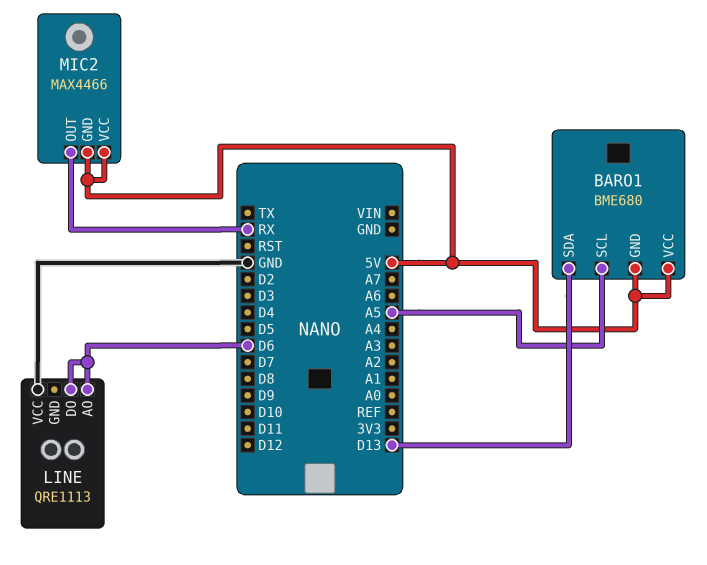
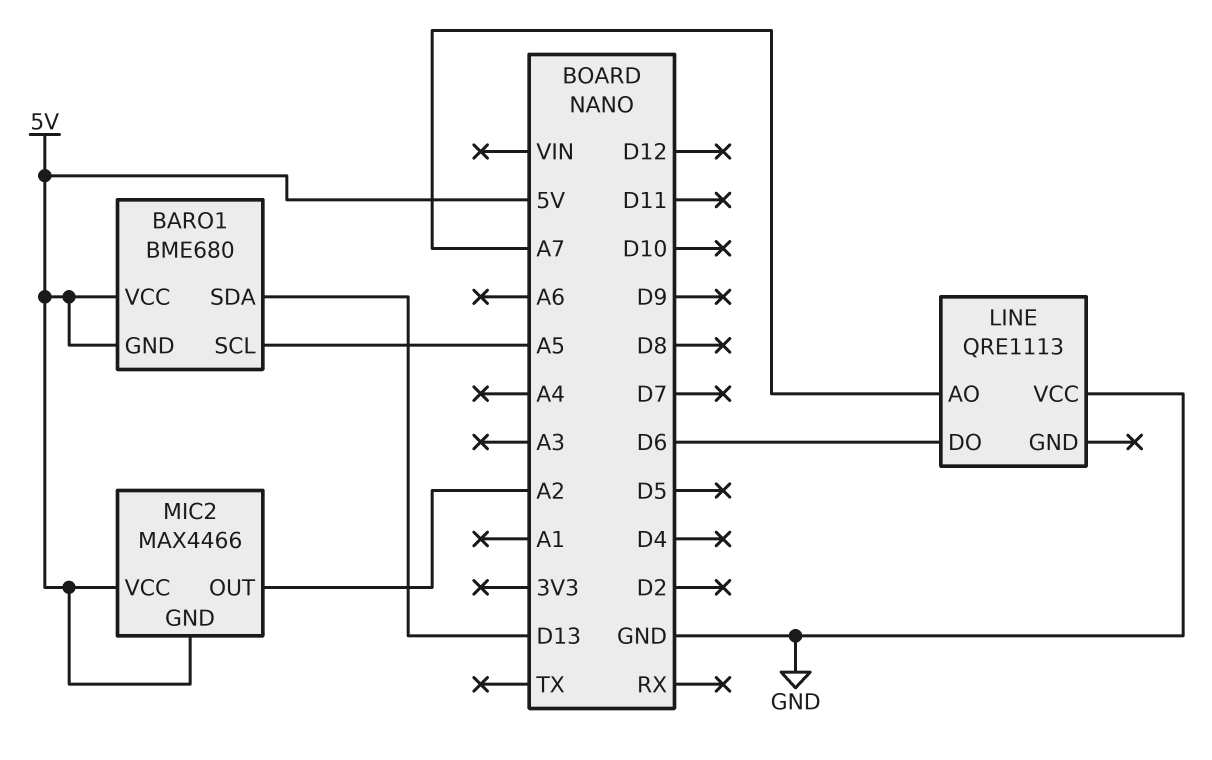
LINE pin AO: D6 -> A7
MIC2 pin OUT: RX -> A2

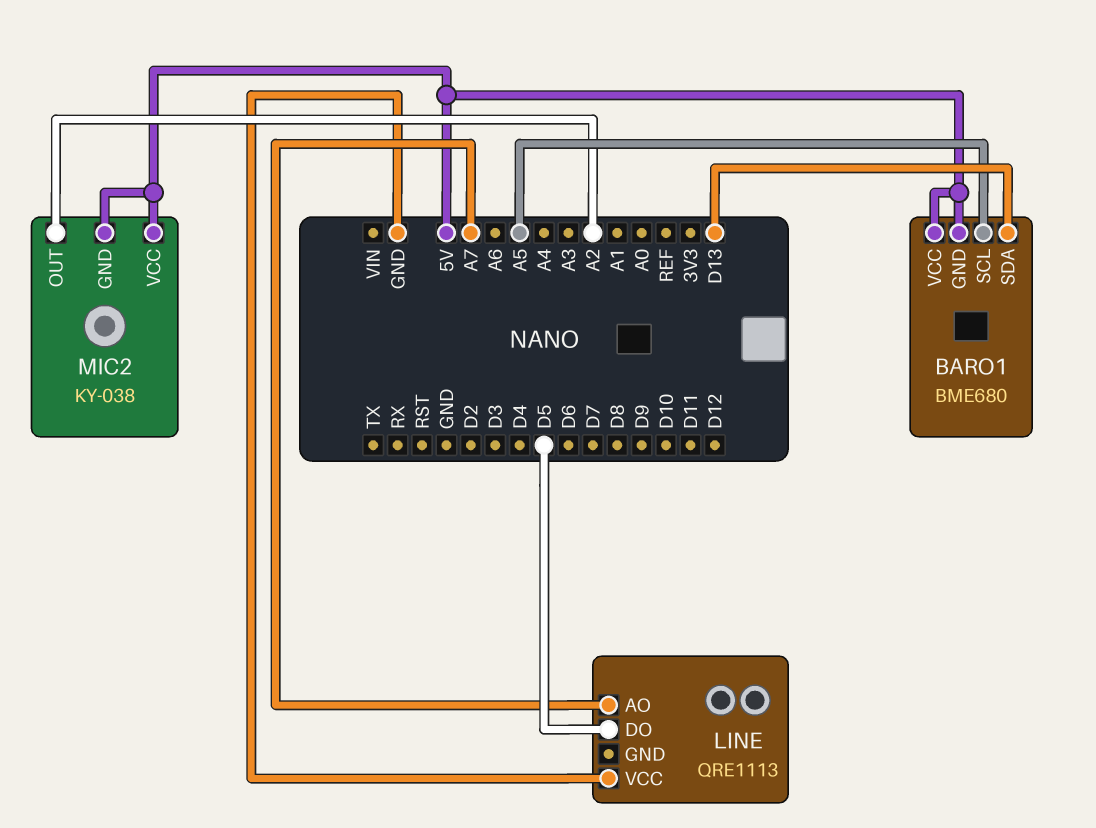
LINE pin DO: D6 -> D5
MIC2: MAX4466 -> KY-038

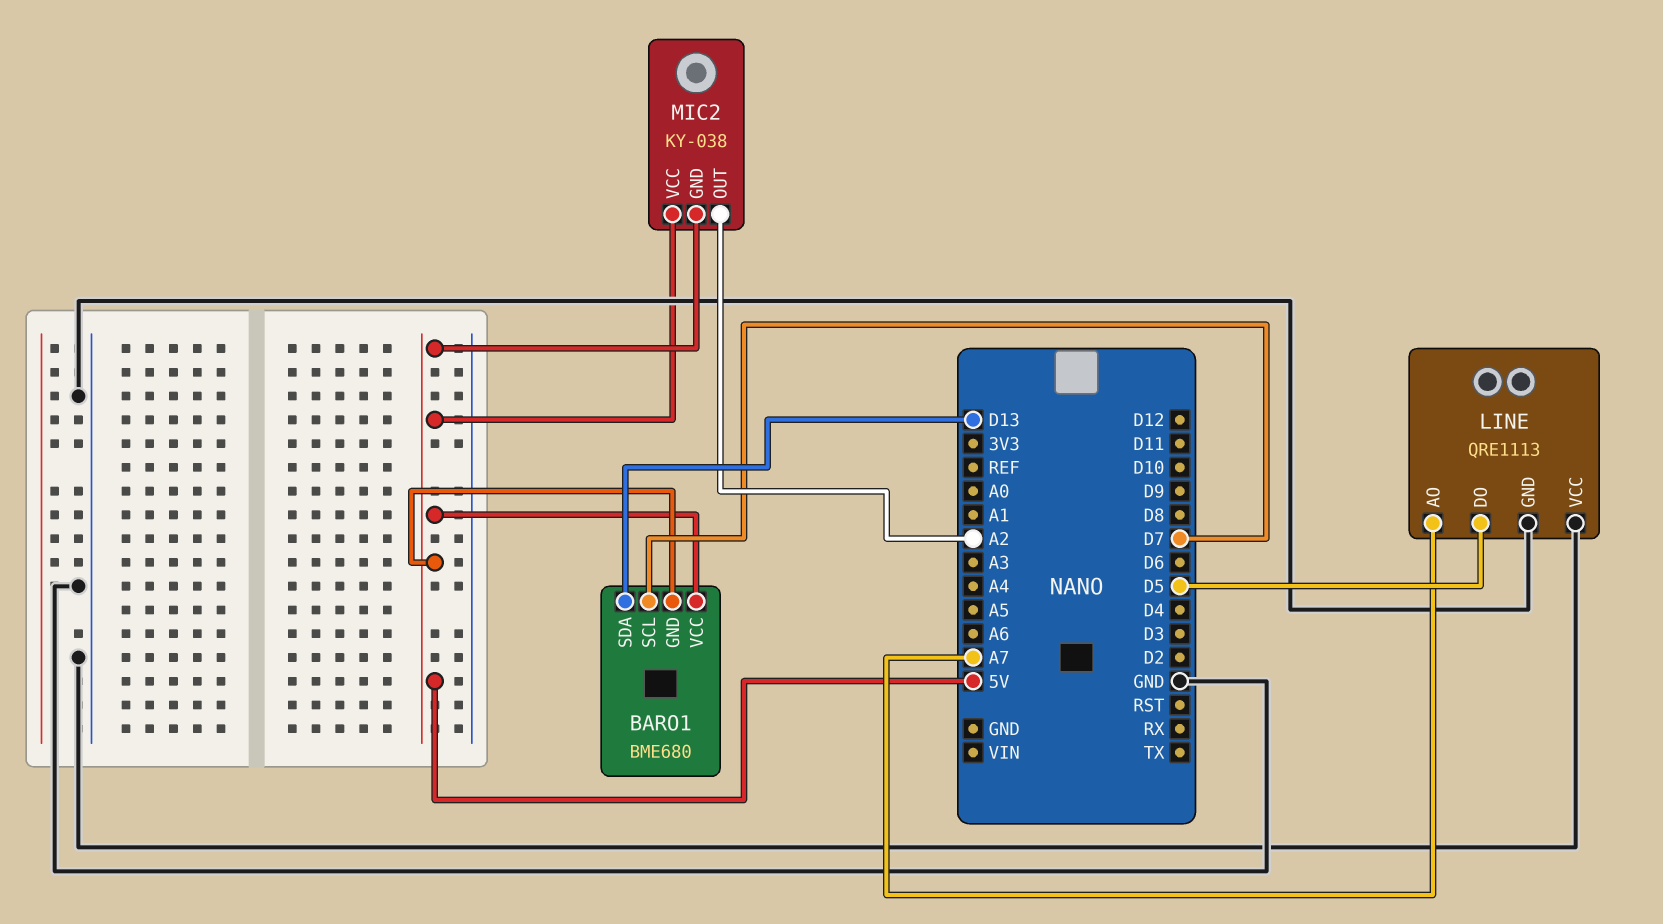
BARO1 pin SCL: A5 -> D7
LINE pin GND: none -> GND

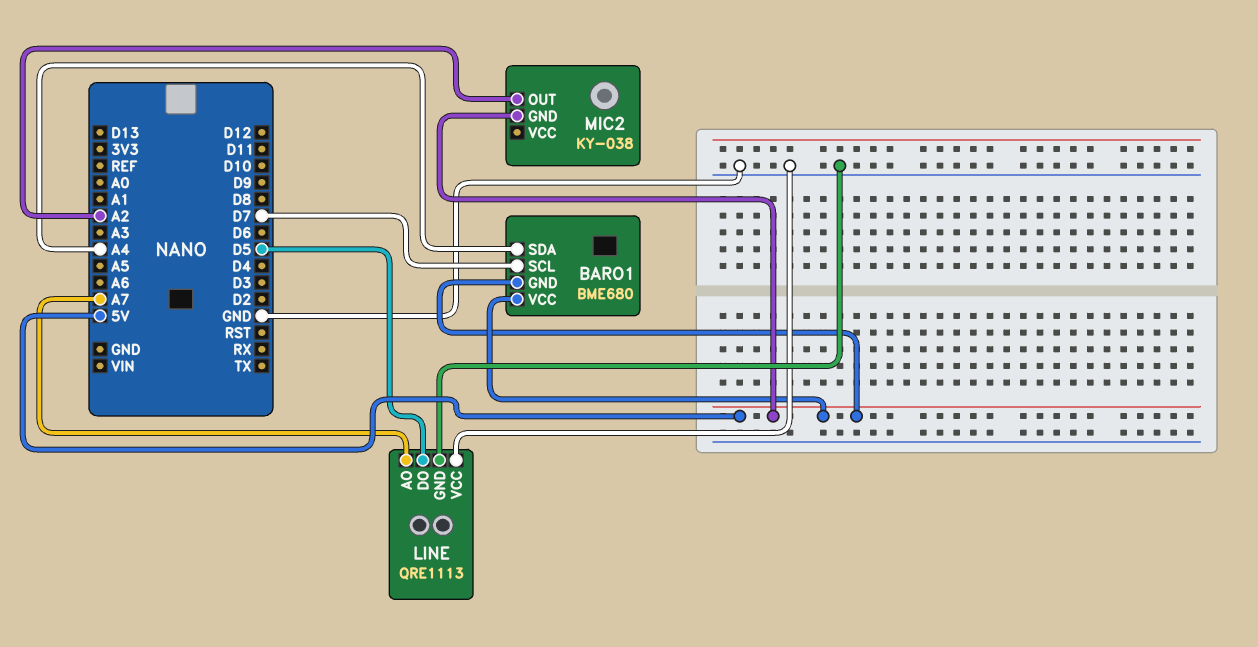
BARO1 pin SDA: D13 -> A4
MIC2 pin VCC: 5V -> none

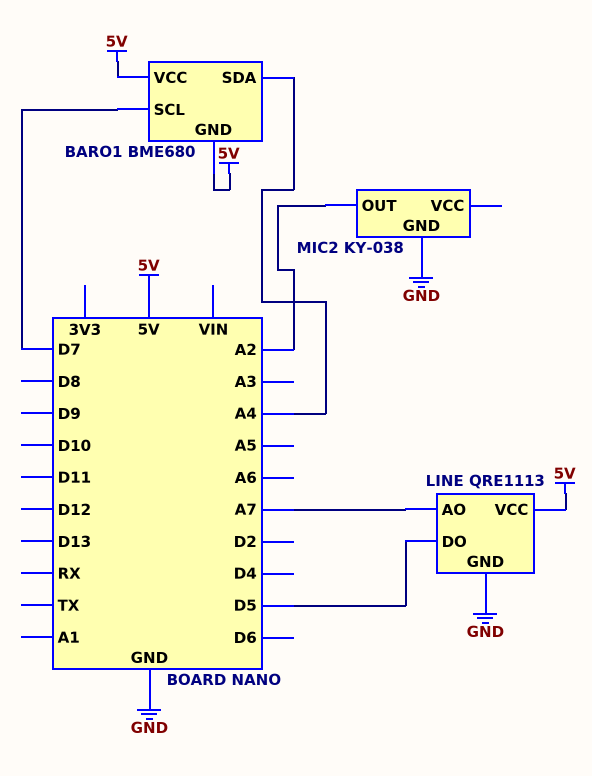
LINE pin VCC: GND -> 5V
MIC2 pin GND: 5V -> GND

